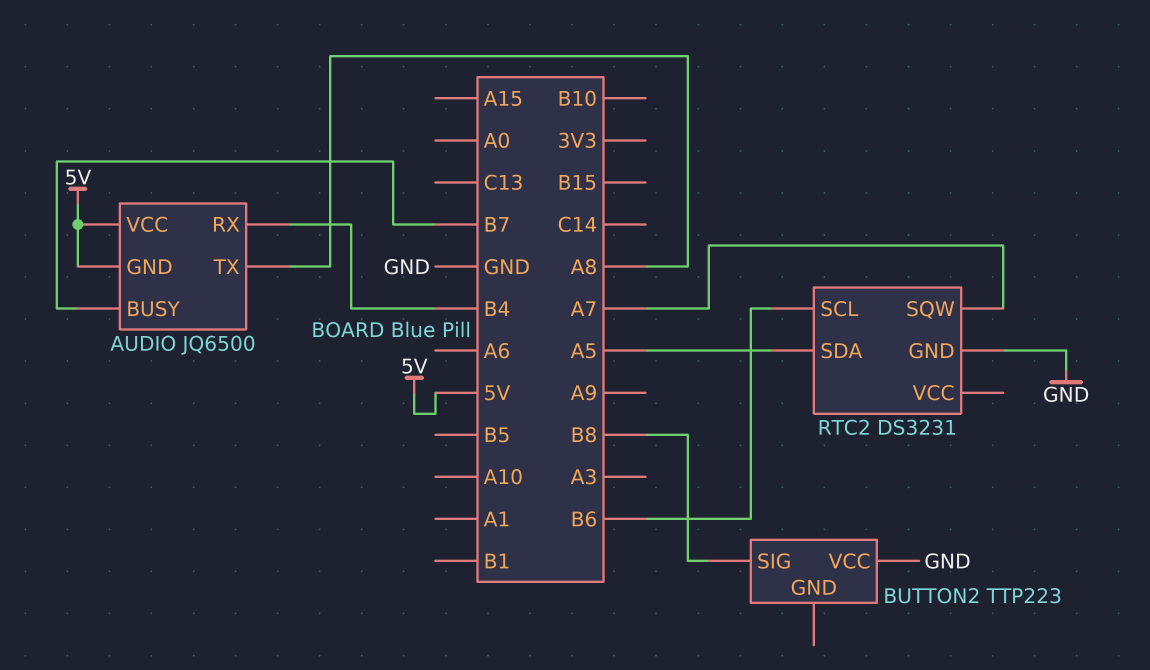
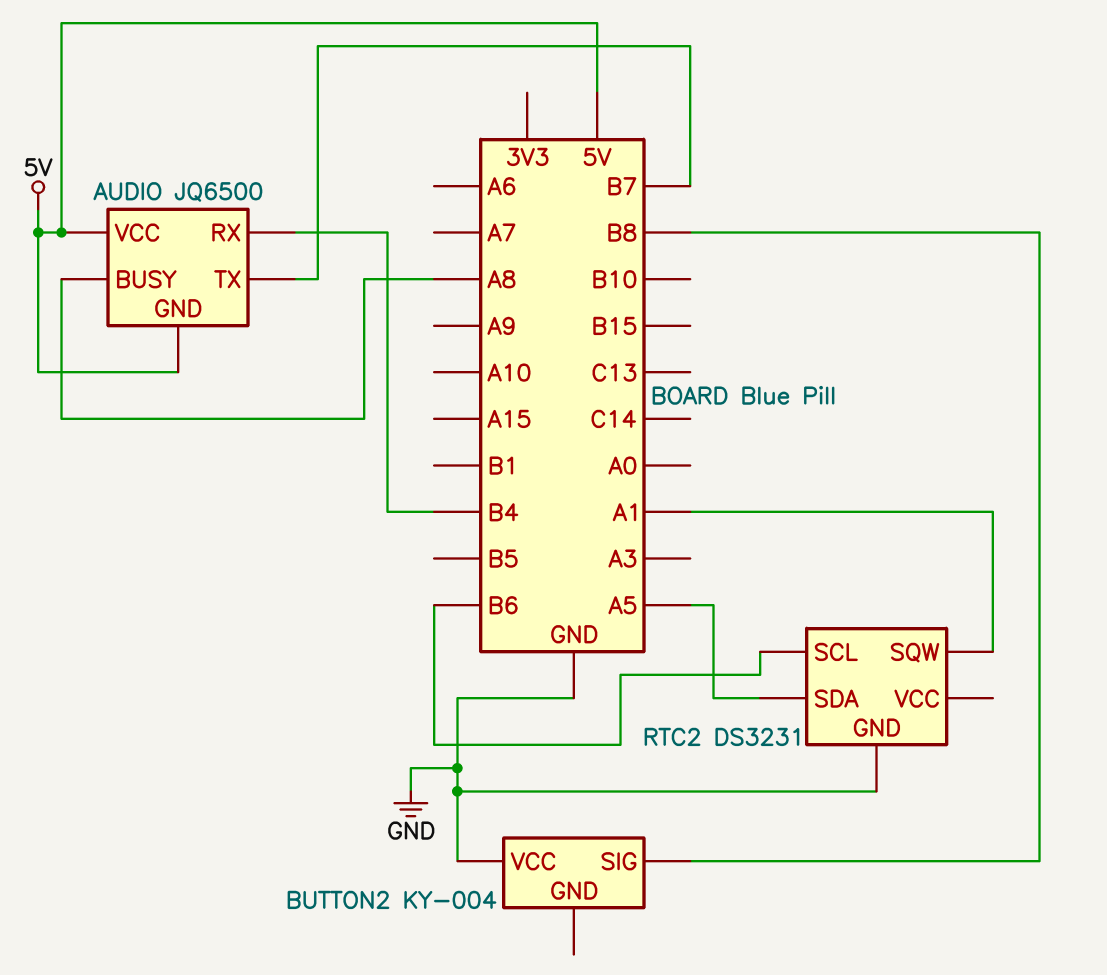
AUDIO pin BUSY: B7 -> A8
AUDIO pin TX: A8 -> B7
BUTTON2: TTP223 -> KY-004
RTC2 pin SQW: A7 -> A1

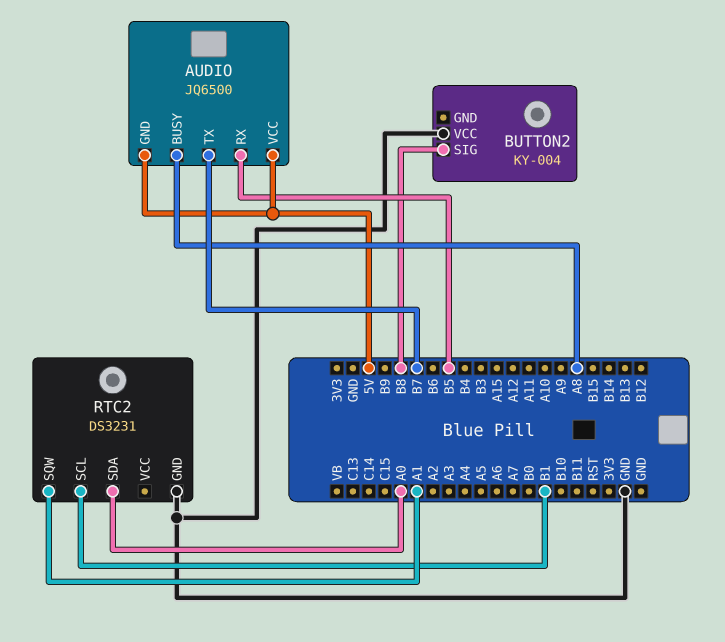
AUDIO pin RX: B4 -> B5
RTC2 pin SCL: B6 -> B1
RTC2 pin SDA: A5 -> A0

